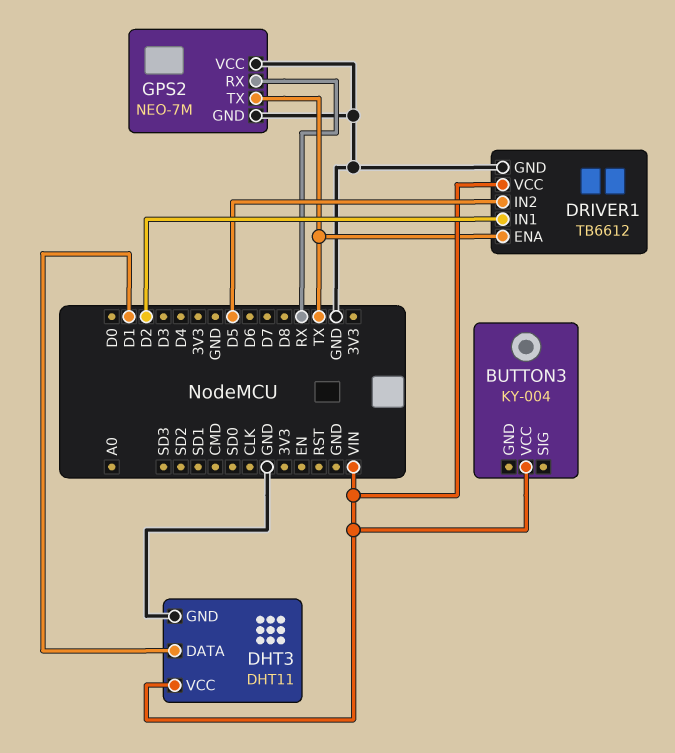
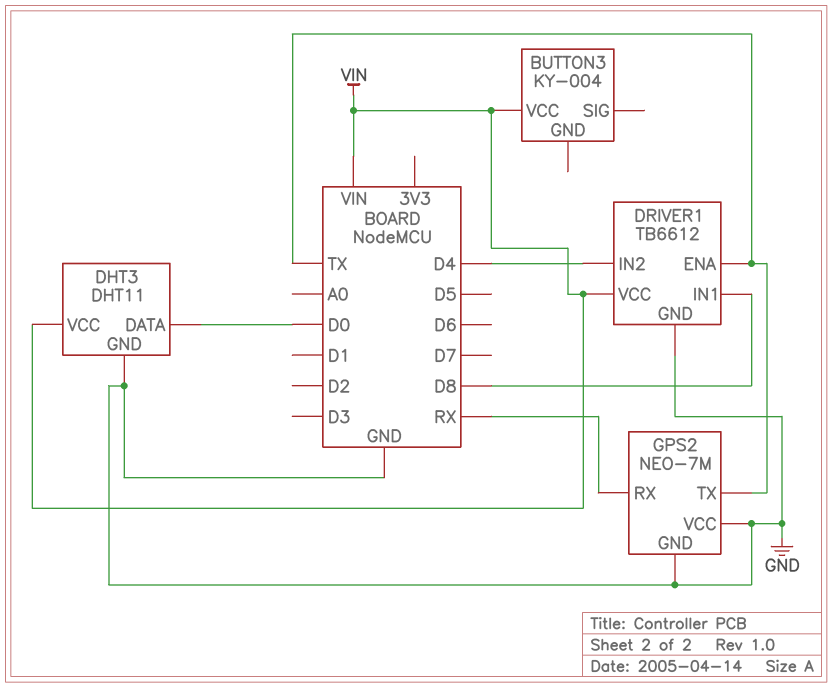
DHT3 pin DATA: D1 -> D0
DRIVER1 pin IN1: D2 -> D8
DRIVER1 pin IN2: D5 -> D4

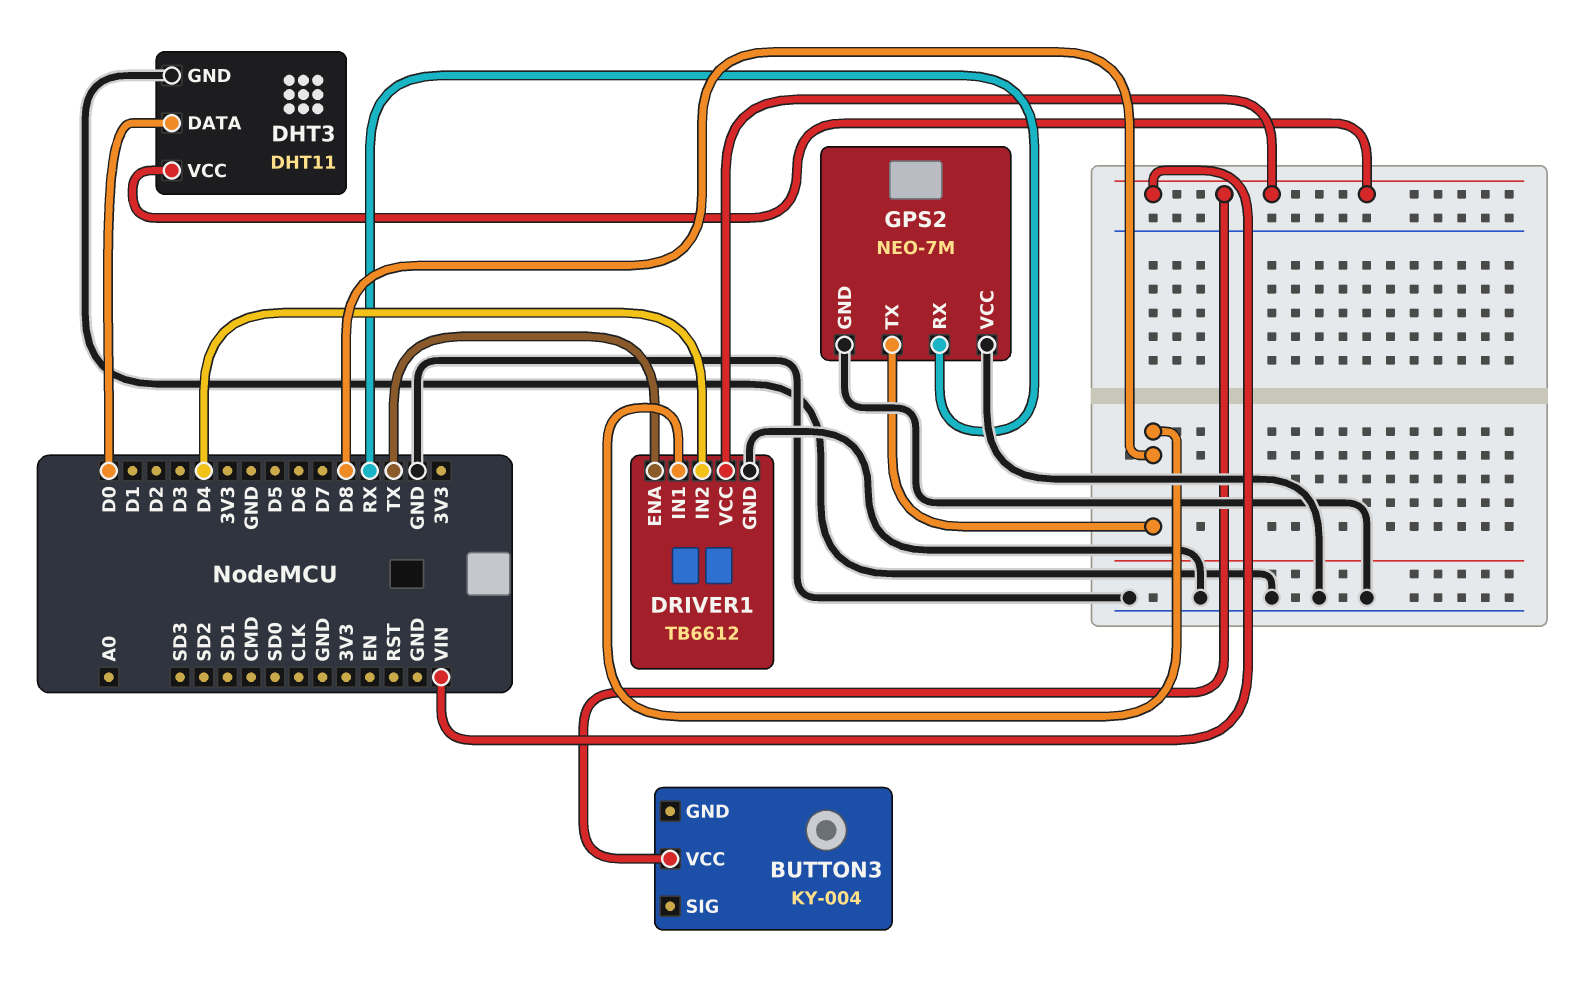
GPS2 pin TX: TX -> D8

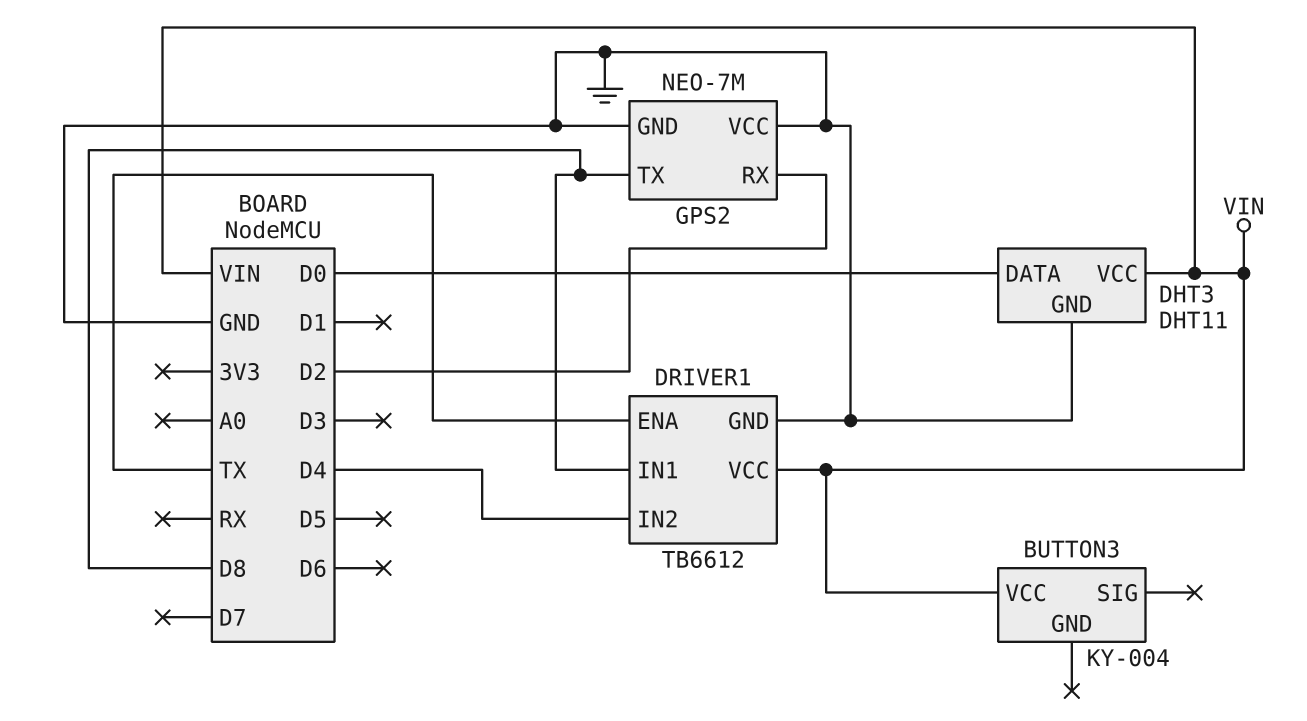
GPS2 pin RX: RX -> D2

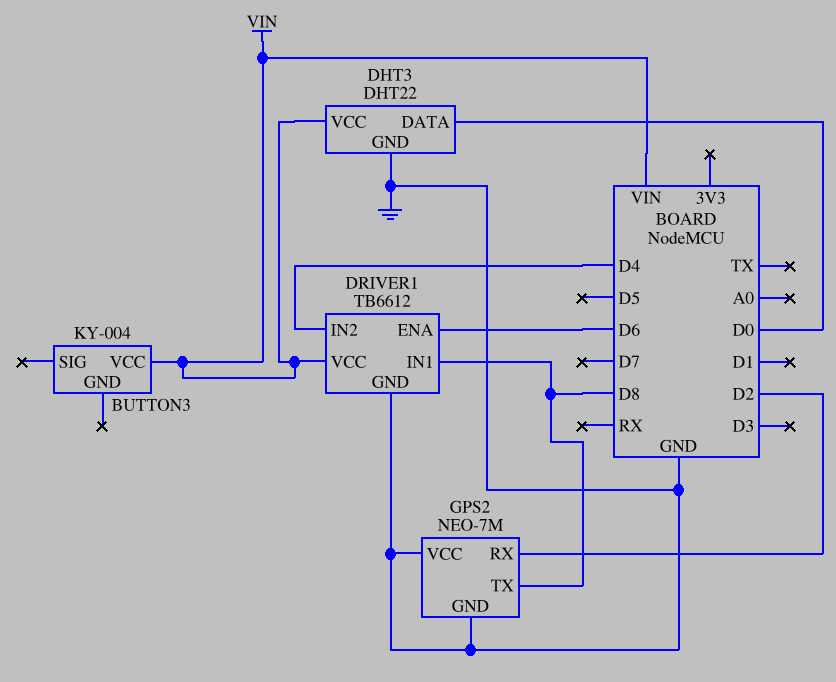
DHT3: DHT11 -> DHT22
DRIVER1 pin ENA: TX -> D6

